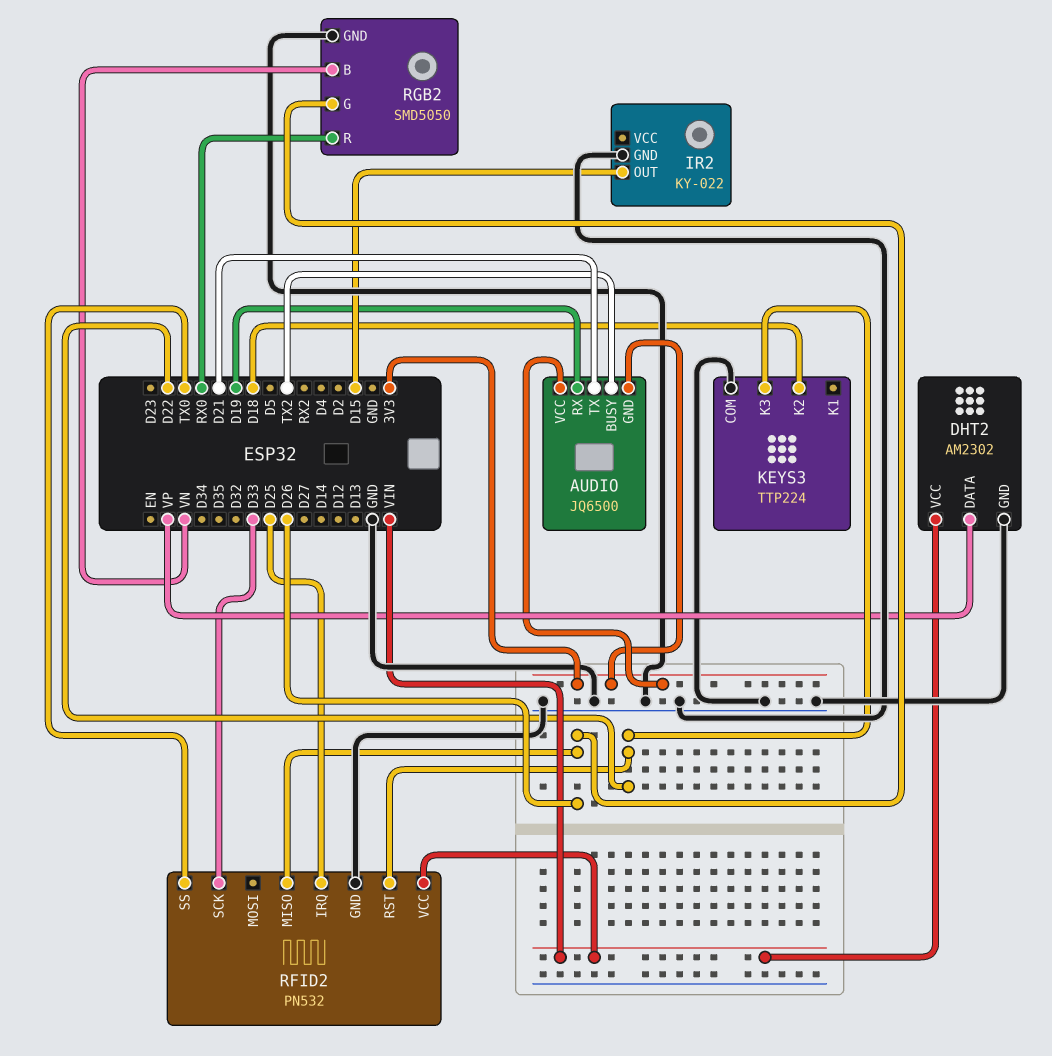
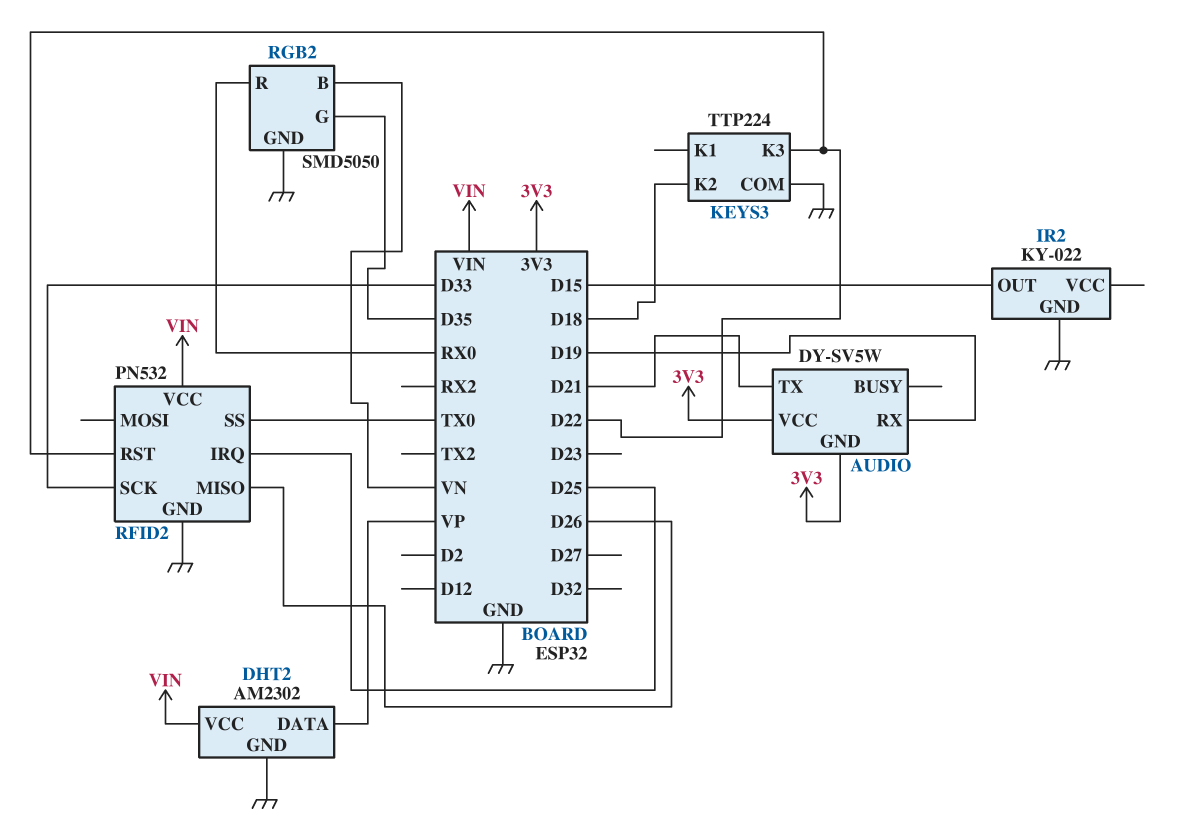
AUDIO: JQ6500 -> DY-SV5W
AUDIO pin BUSY: TX2 -> none
RGB2 pin G: D26 -> D35

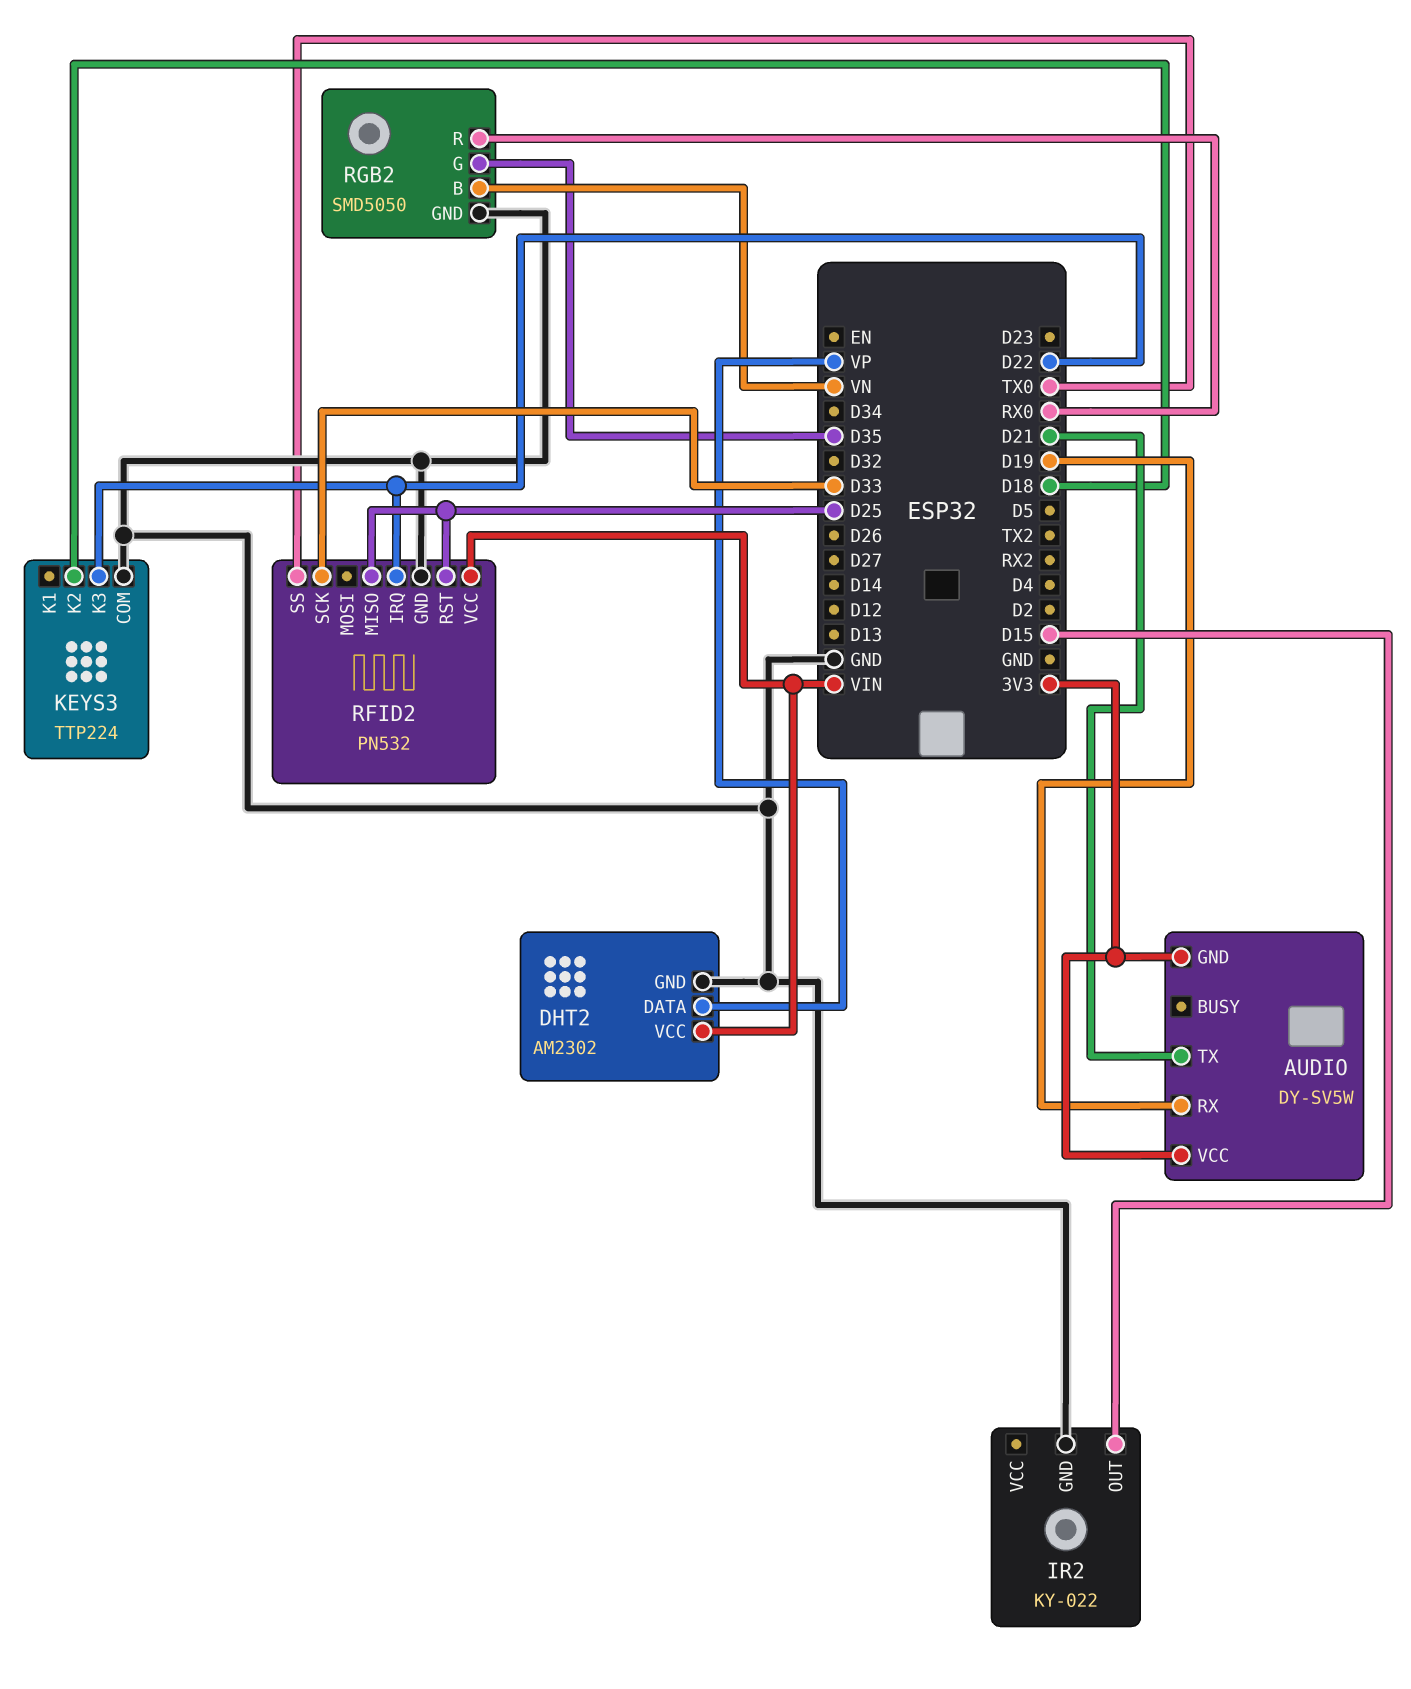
RFID2 pin IRQ: D25 -> D22
RFID2 pin MISO: D26 -> D25
RFID2 pin RST: D22 -> D25

